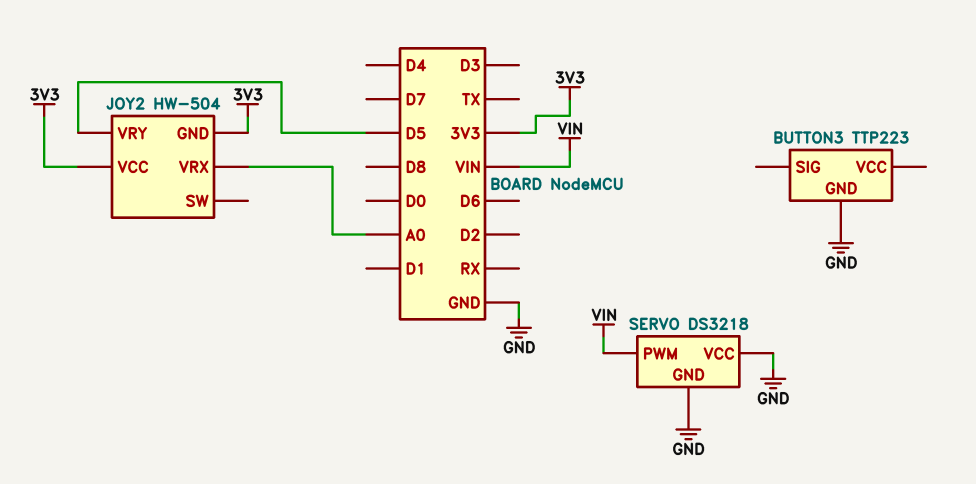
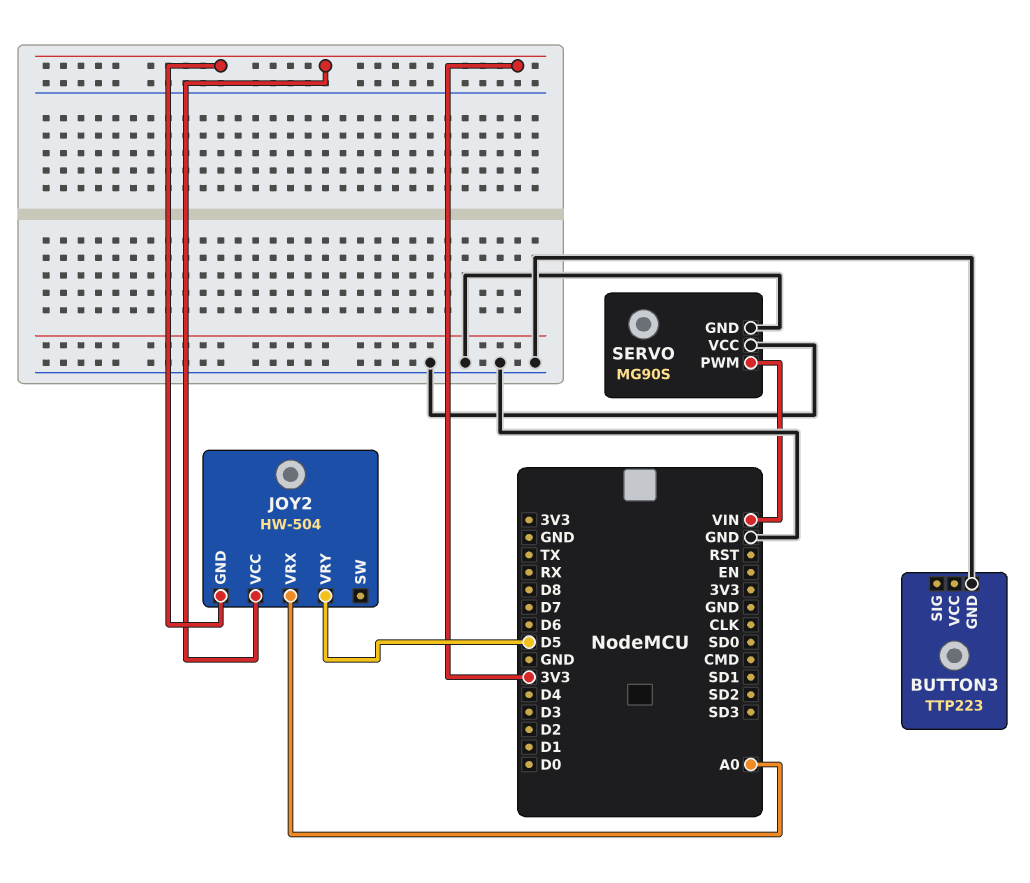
SERVO: DS3218 -> MG90S

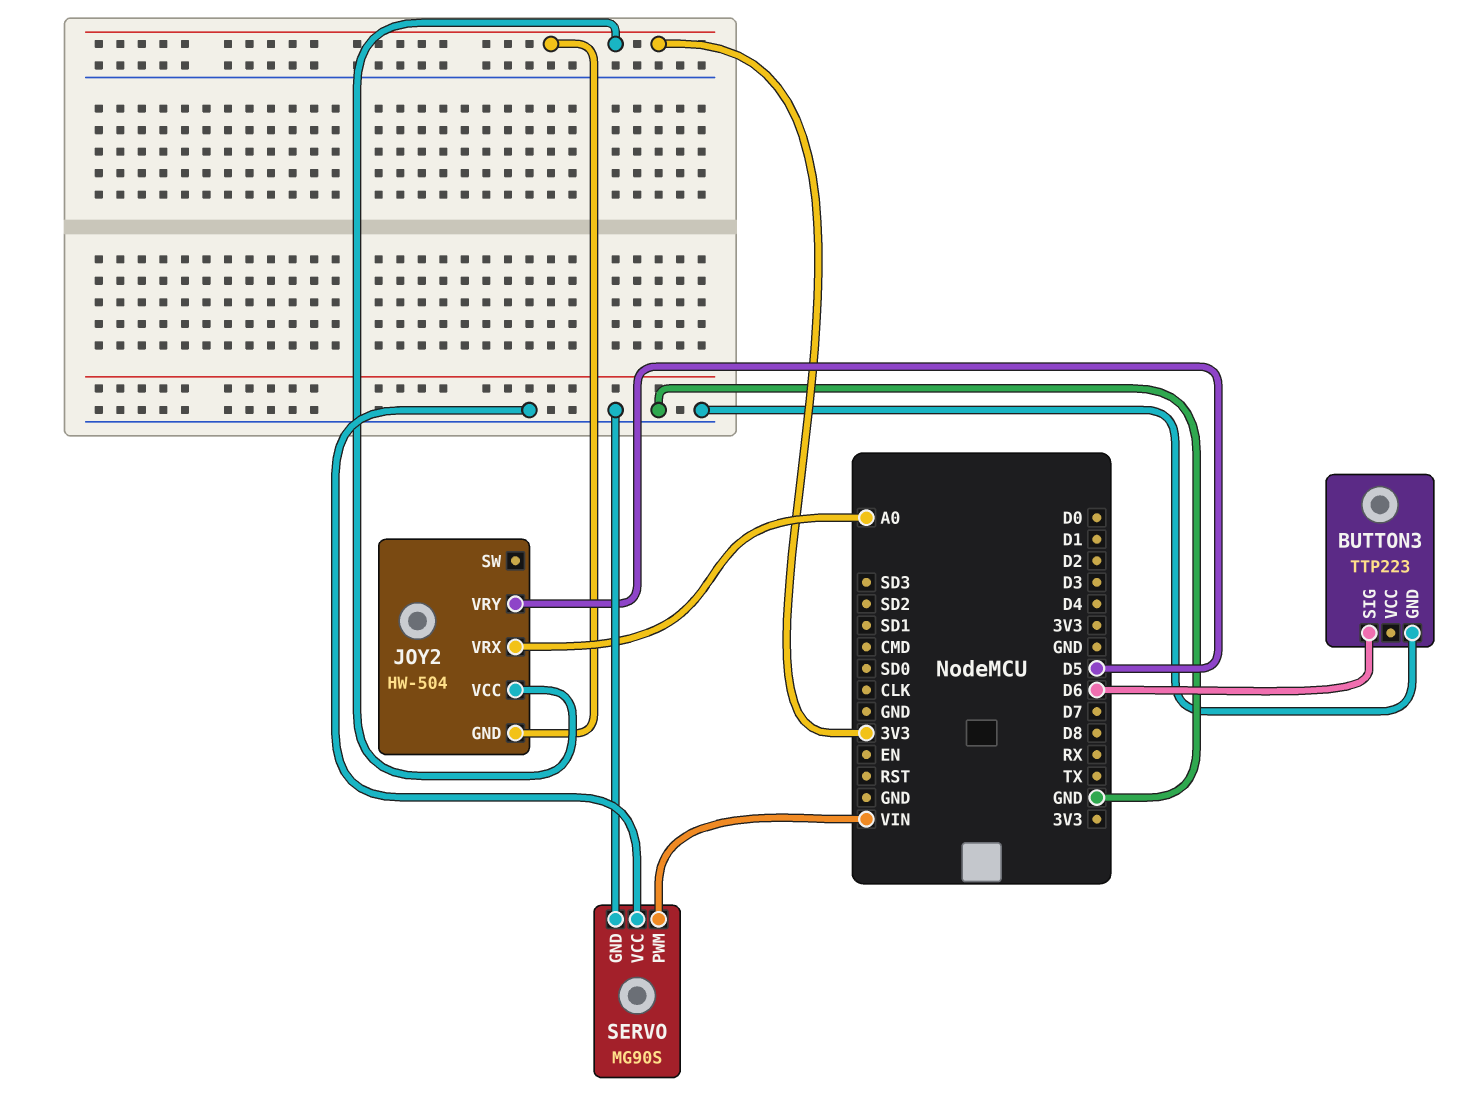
BUTTON3 pin SIG: none -> D6

